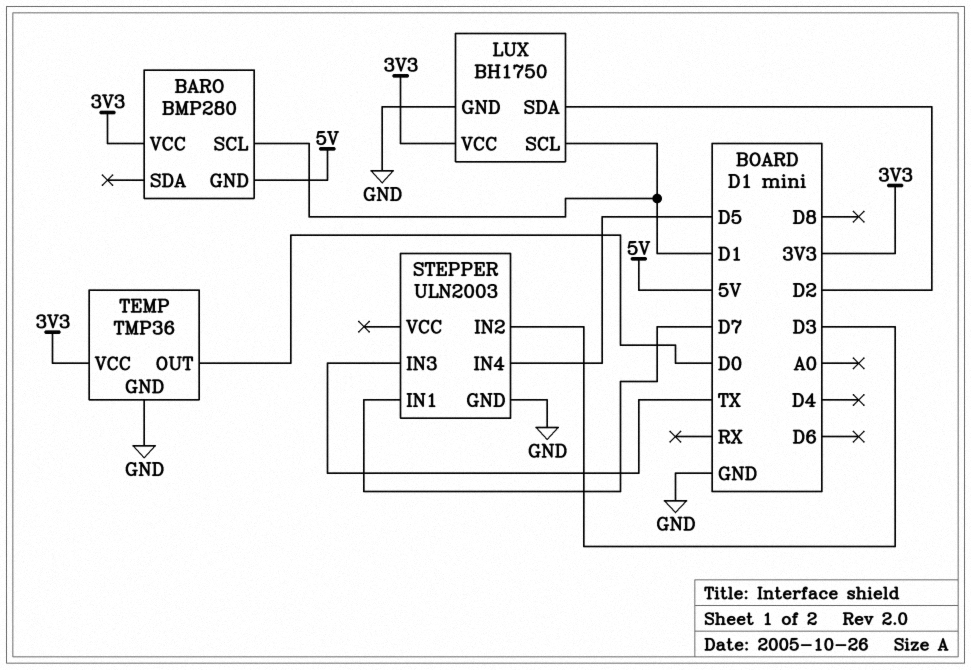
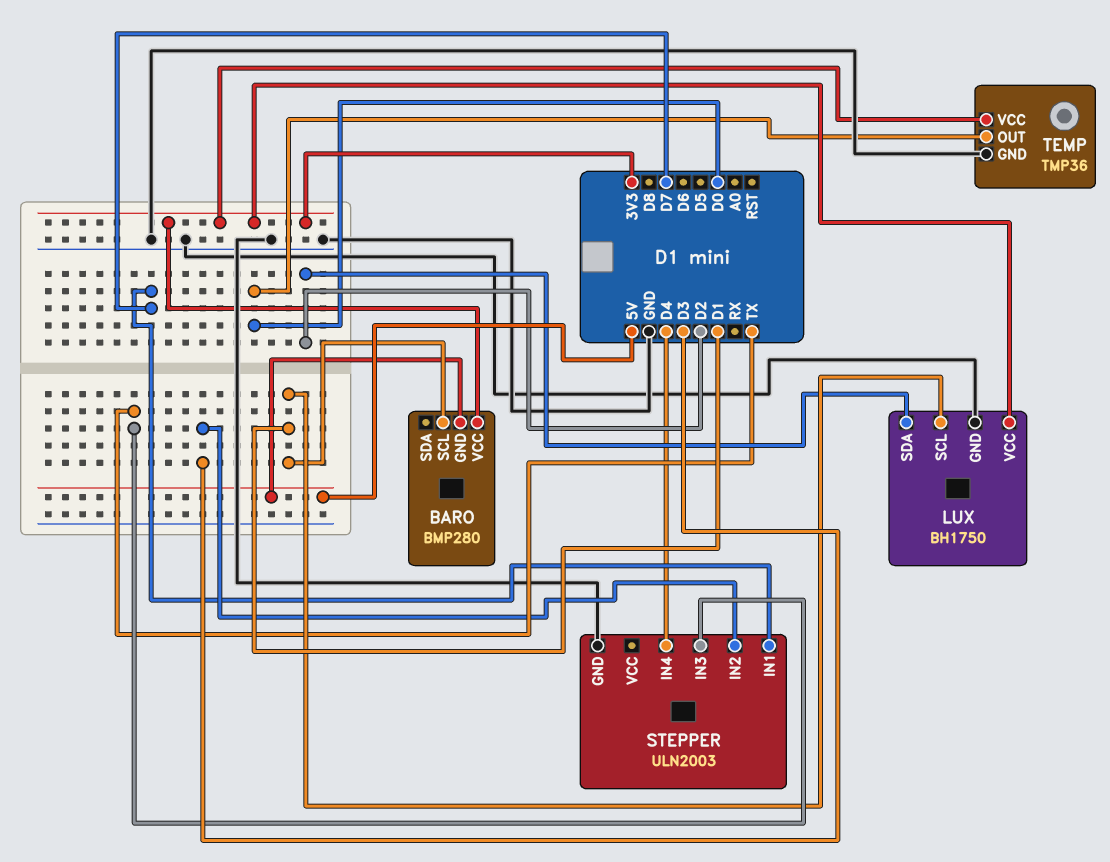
STEPPER pin IN4: D5 -> D4

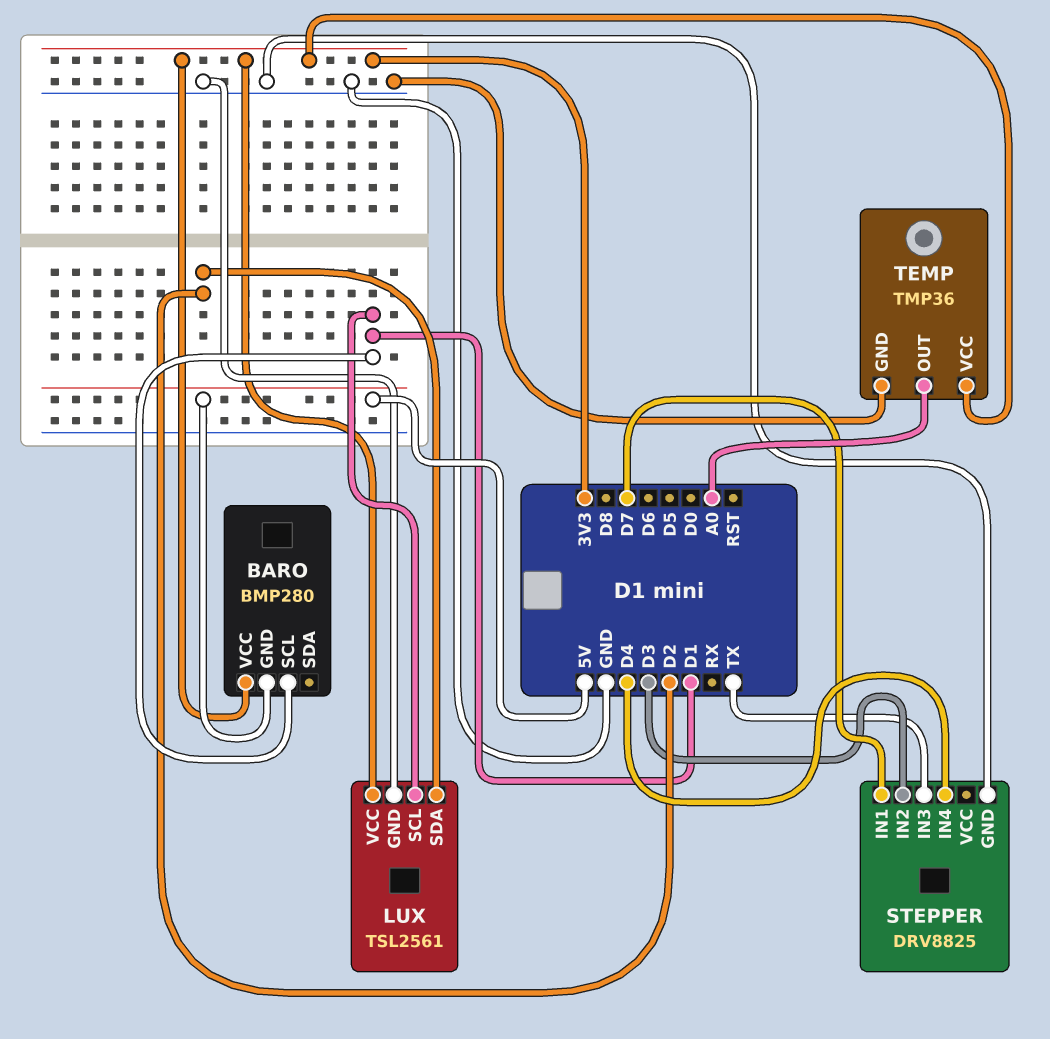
LUX: BH1750 -> TSL2561
STEPPER: ULN2003 -> DRV8825
TEMP pin OUT: D0 -> A0

